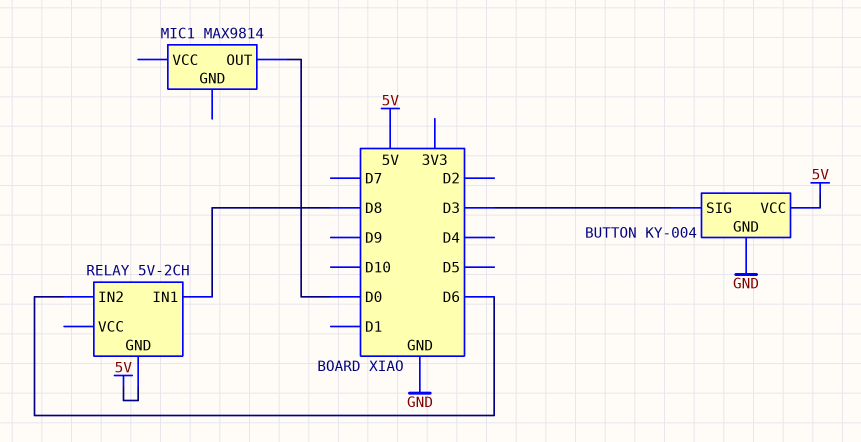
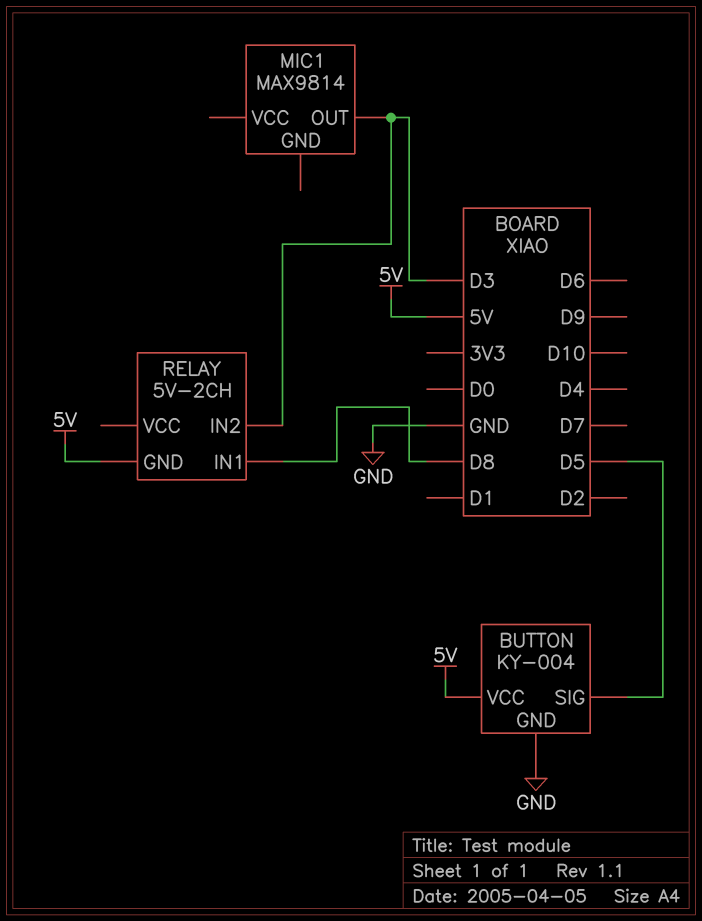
BUTTON pin SIG: D3 -> D5
MIC1 pin OUT: D0 -> D3
RELAY pin IN2: D6 -> D3

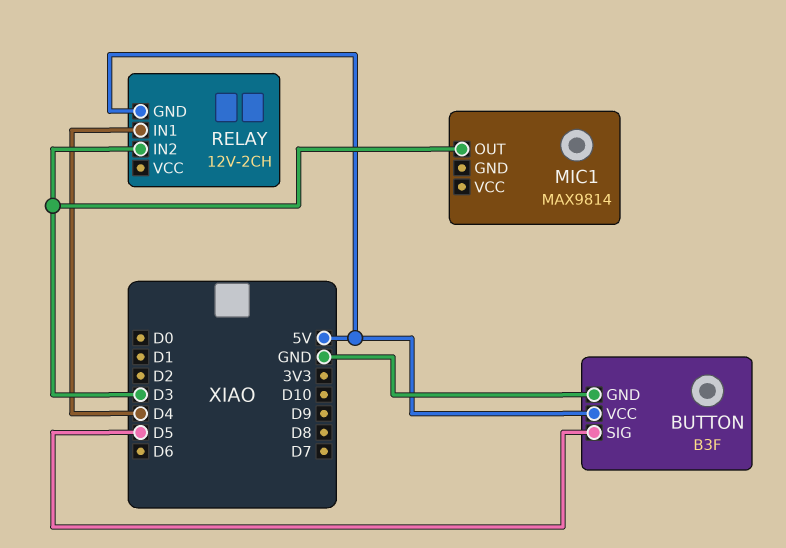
BUTTON: KY-004 -> B3F
RELAY: 5V-2CH -> 12V-2CH
RELAY pin IN1: D8 -> D4

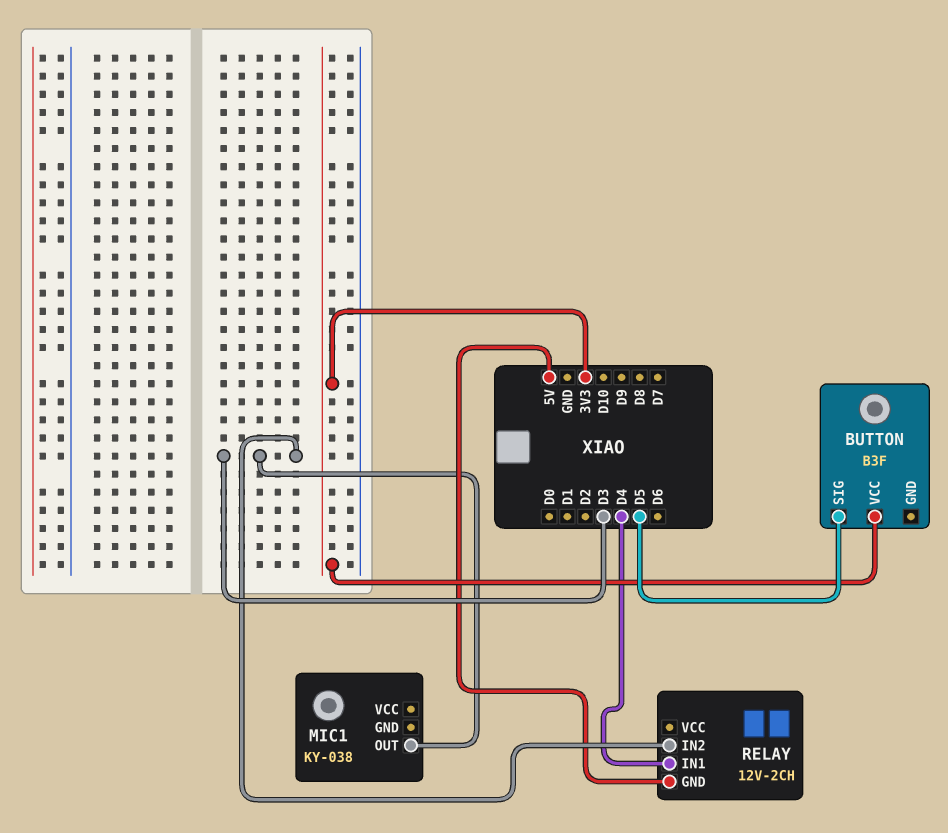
BUTTON pin GND: GND -> none
BUTTON pin VCC: 5V -> 3V3
MIC1: MAX9814 -> KY-038

